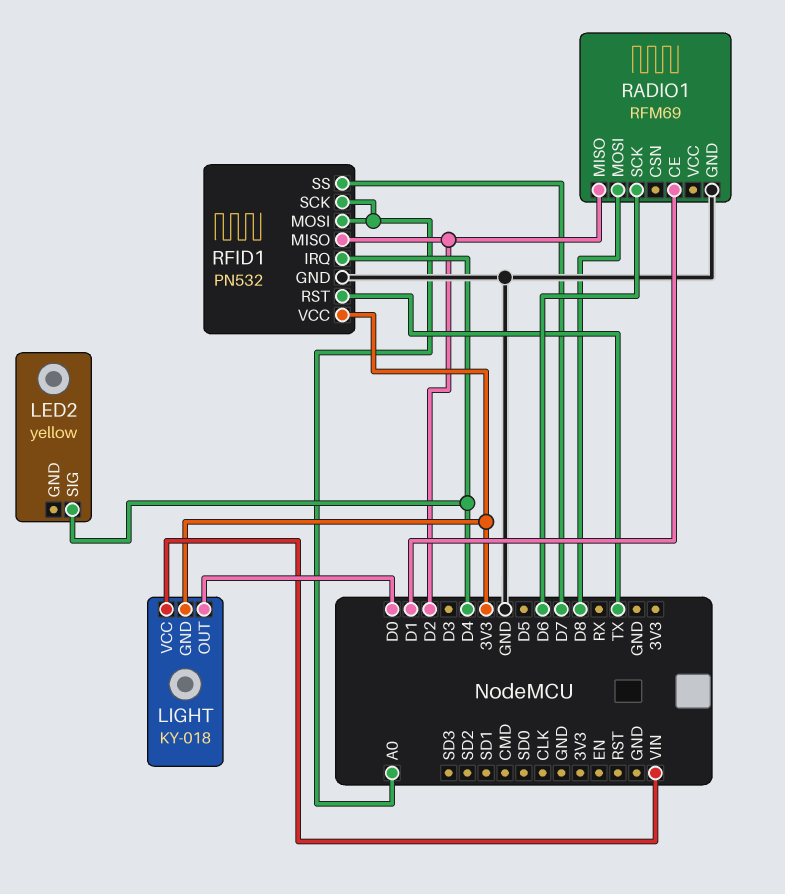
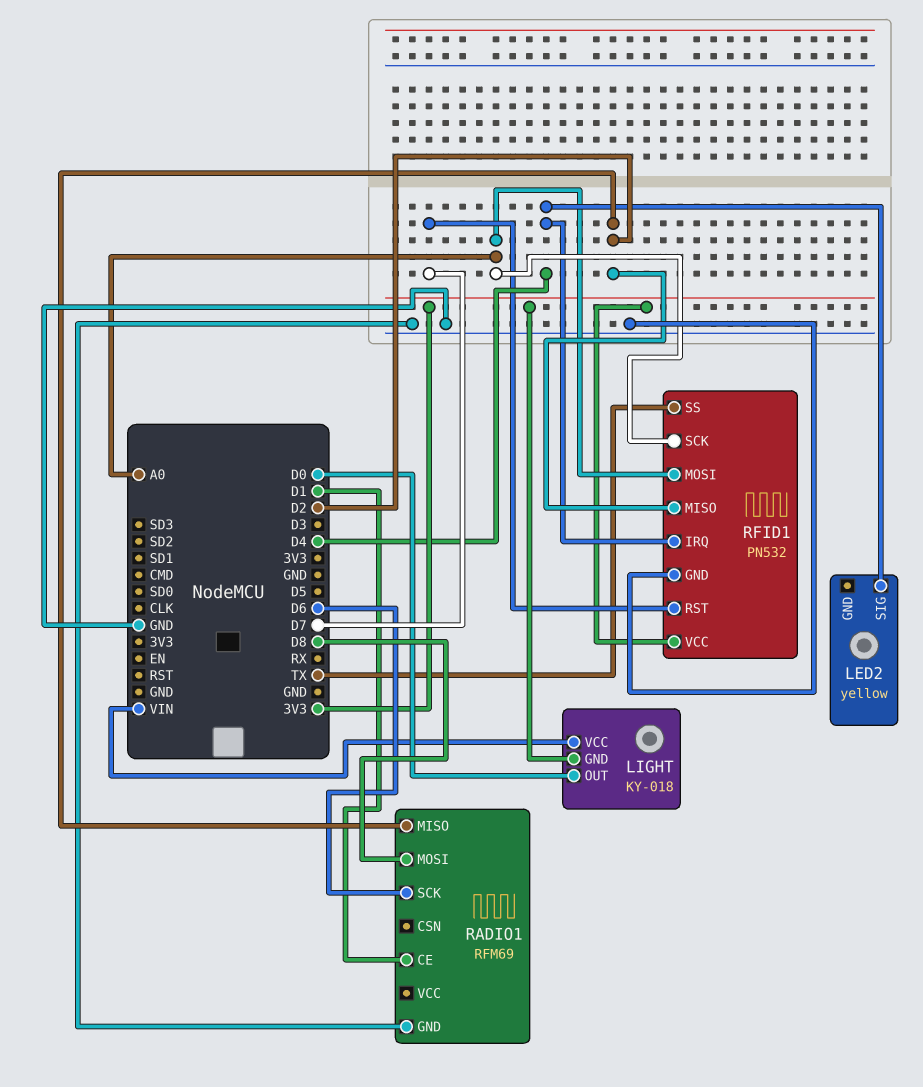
RFID1 pin RST: TX -> D7
RFID1 pin SS: D7 -> TX

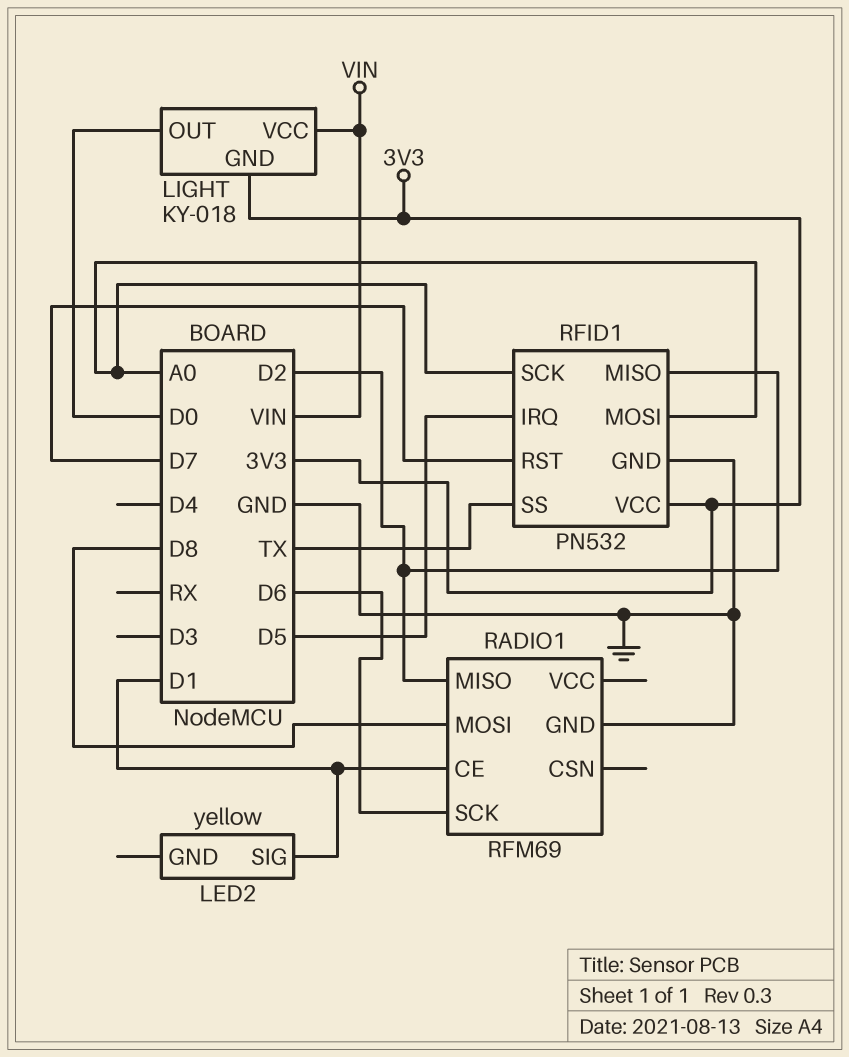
LED2 pin SIG: D4 -> D1
RFID1 pin IRQ: D4 -> D5

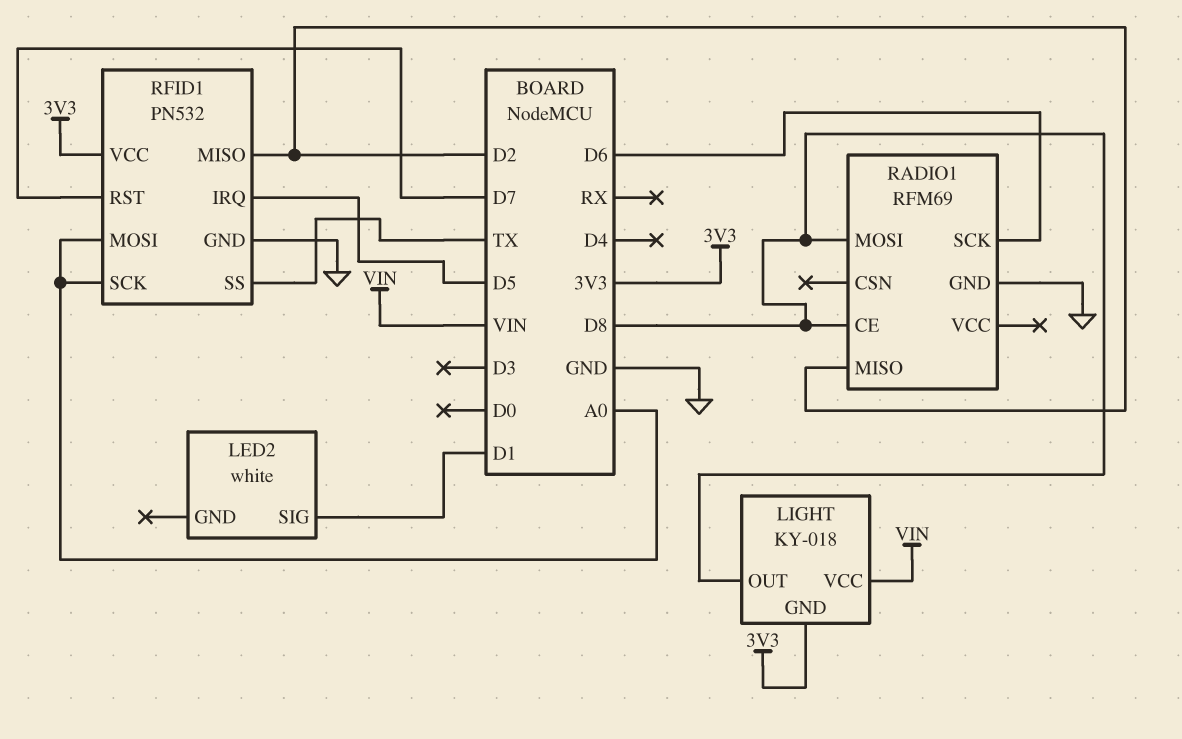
LED2: yellow -> white
LIGHT pin OUT: D0 -> D8
RADIO1 pin CE: D1 -> D8

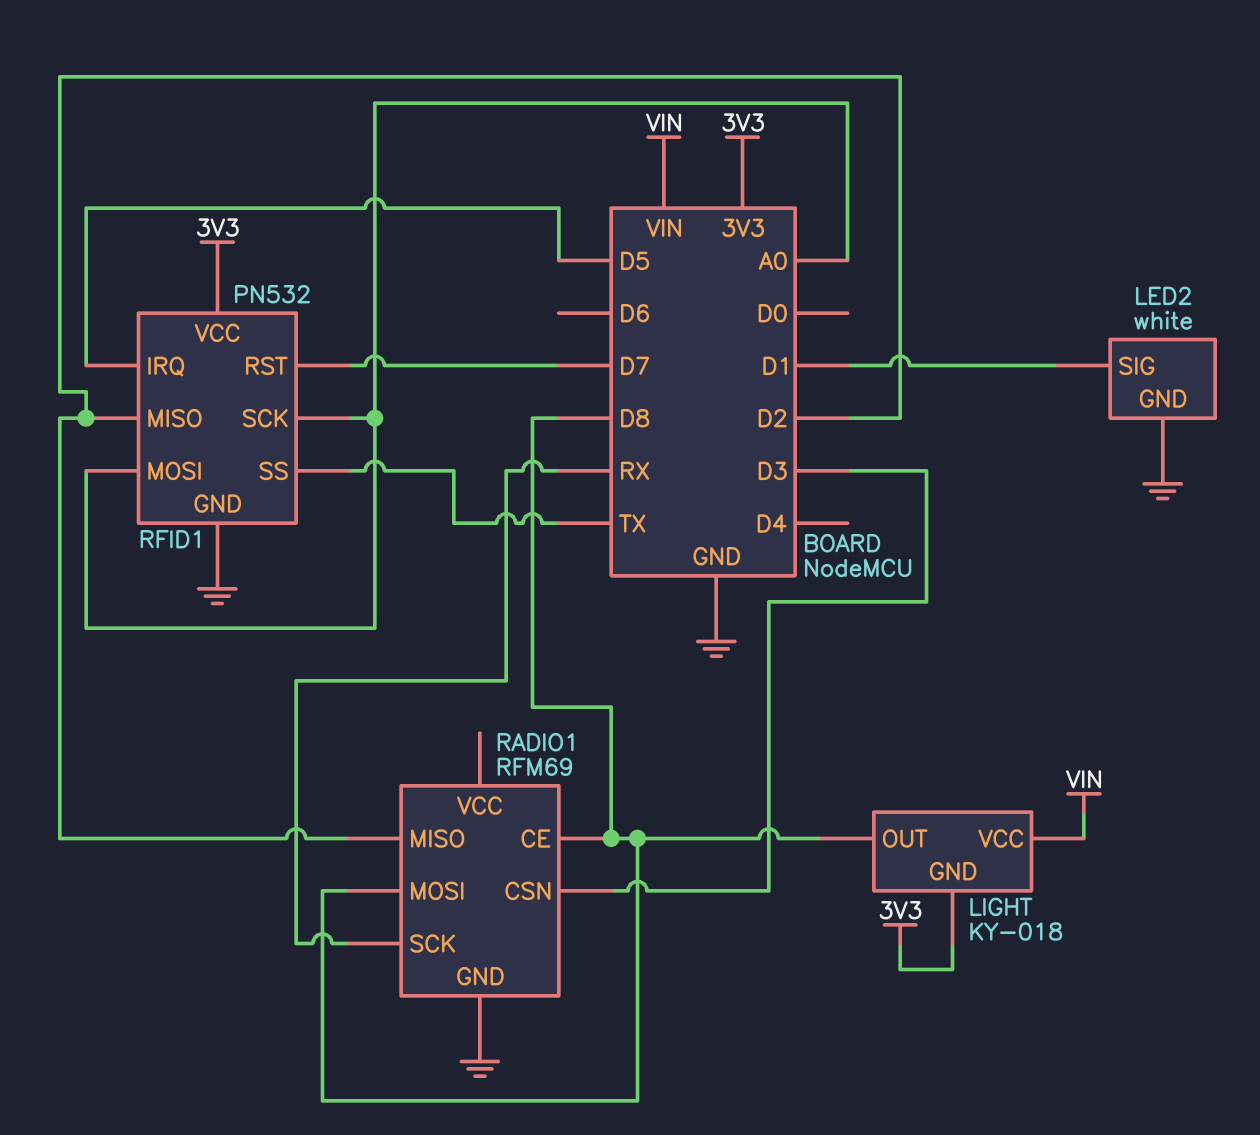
LED2 pin GND: none -> GND
RADIO1 pin CSN: none -> D3
RADIO1 pin SCK: D6 -> RX

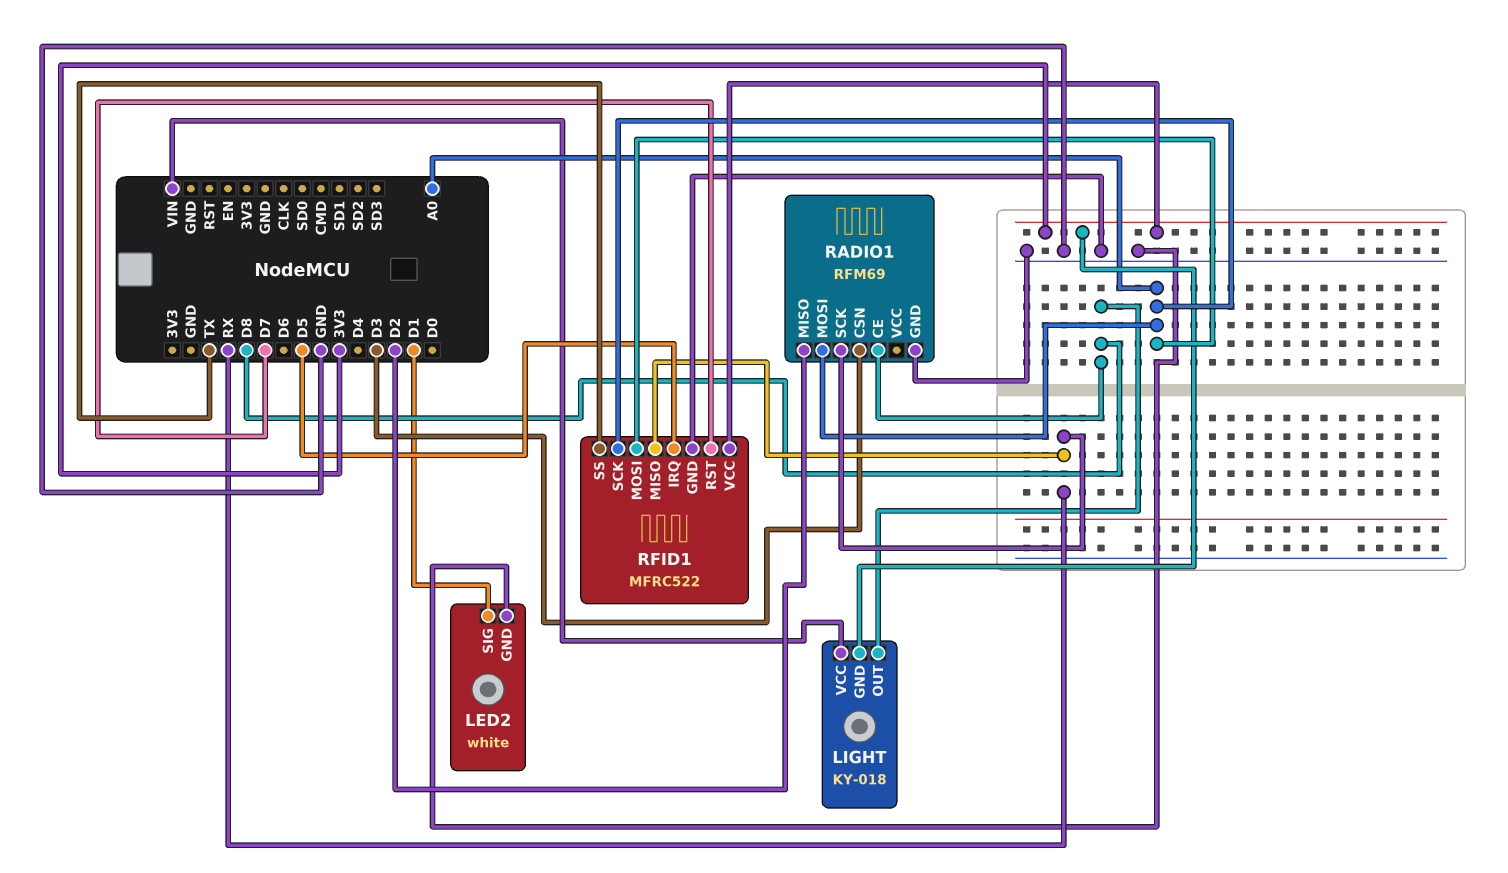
RADIO1 pin MOSI: D8 -> A0
RFID1: PN532 -> MFRC522
RFID1 pin MISO: D2 -> RX

